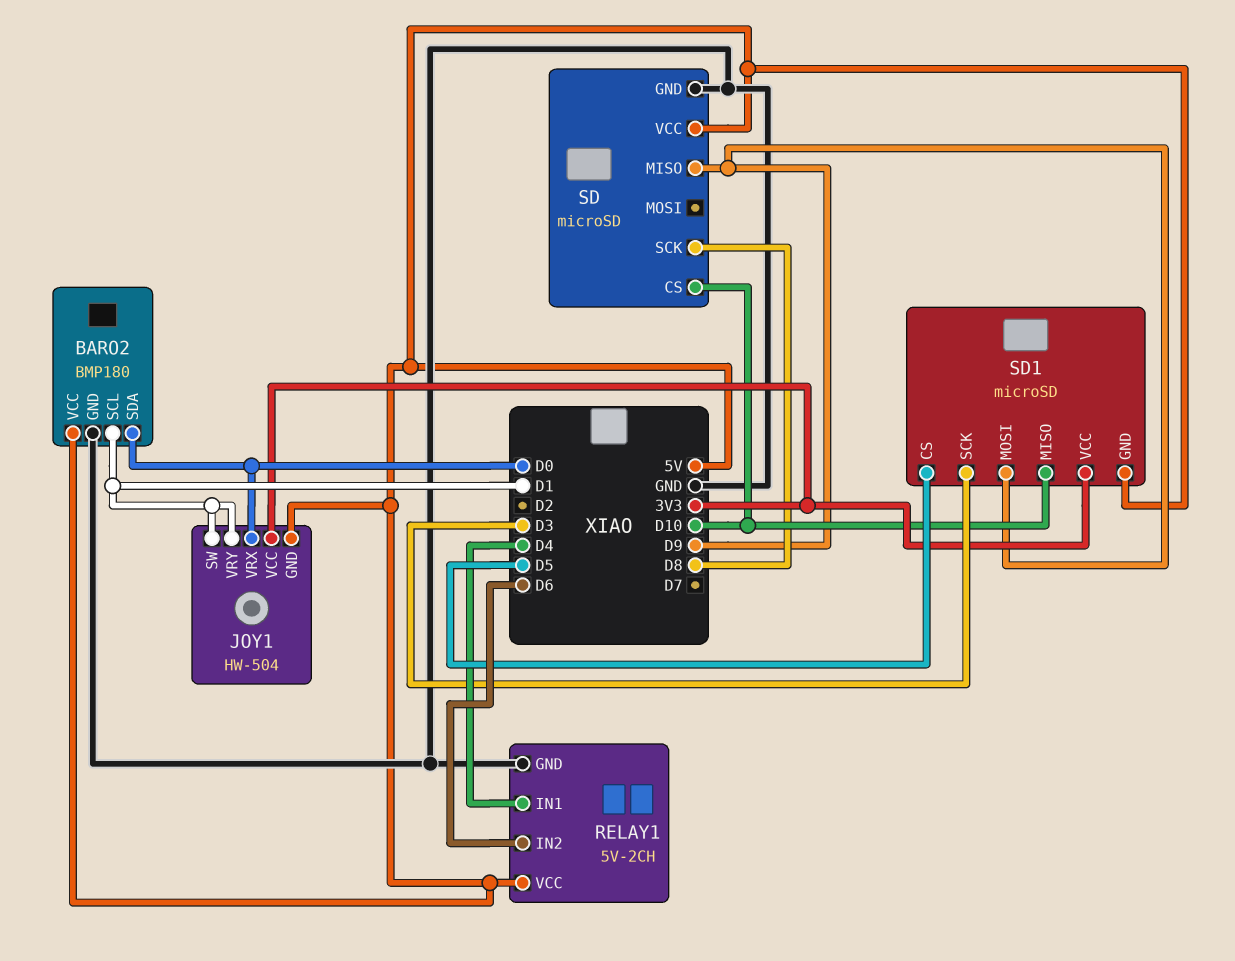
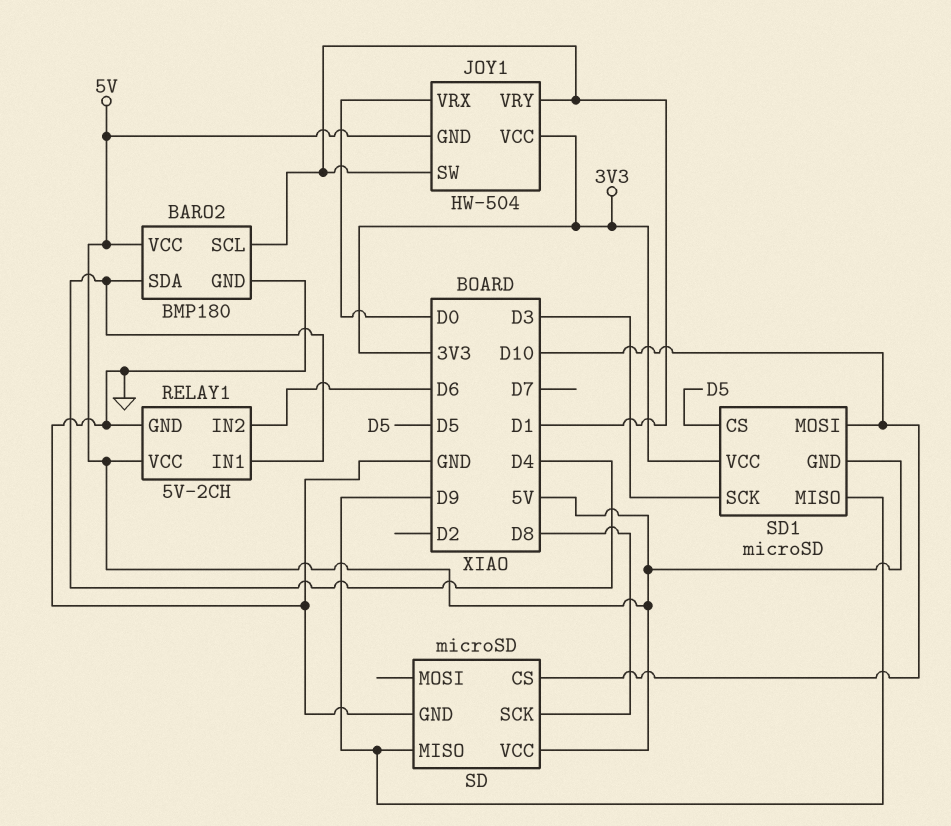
BARO2 pin SDA: D0 -> D4
SD1 pin MISO: D10 -> D9
SD1 pin MOSI: D9 -> D10

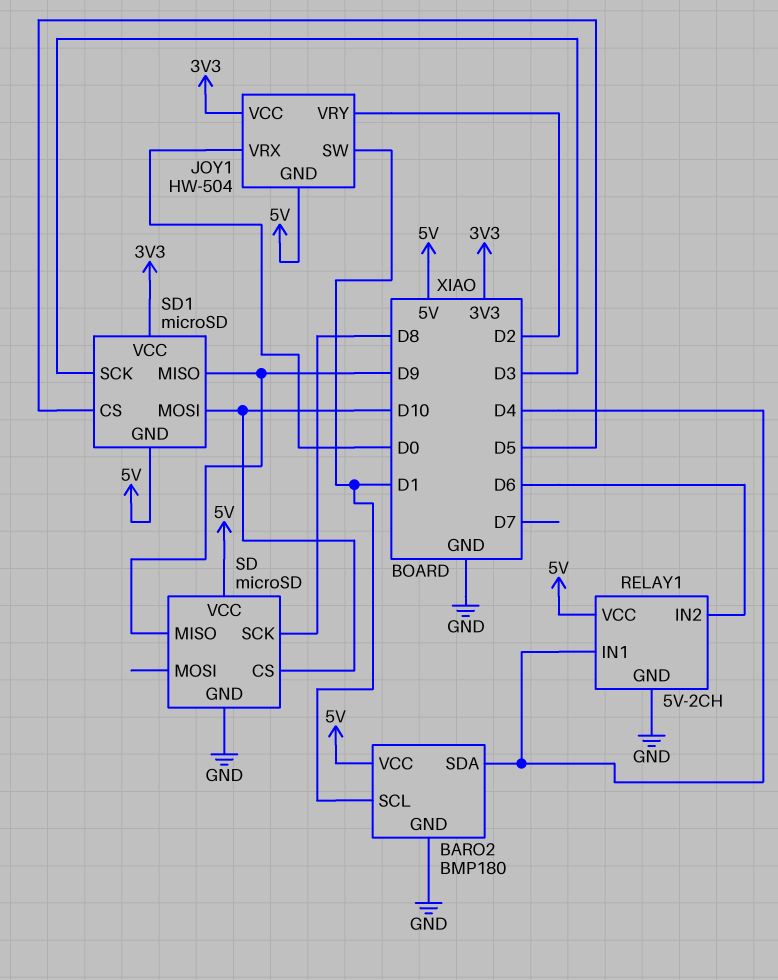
JOY1 pin VRY: D1 -> D2

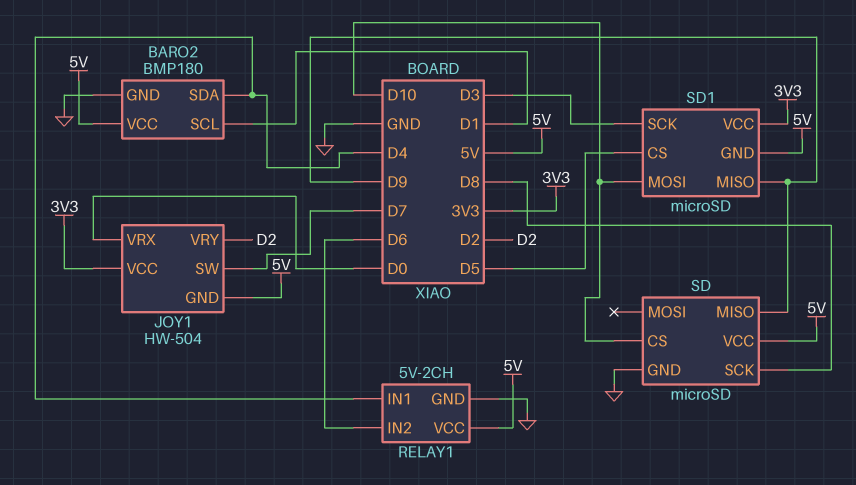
JOY1 pin SW: D1 -> D7

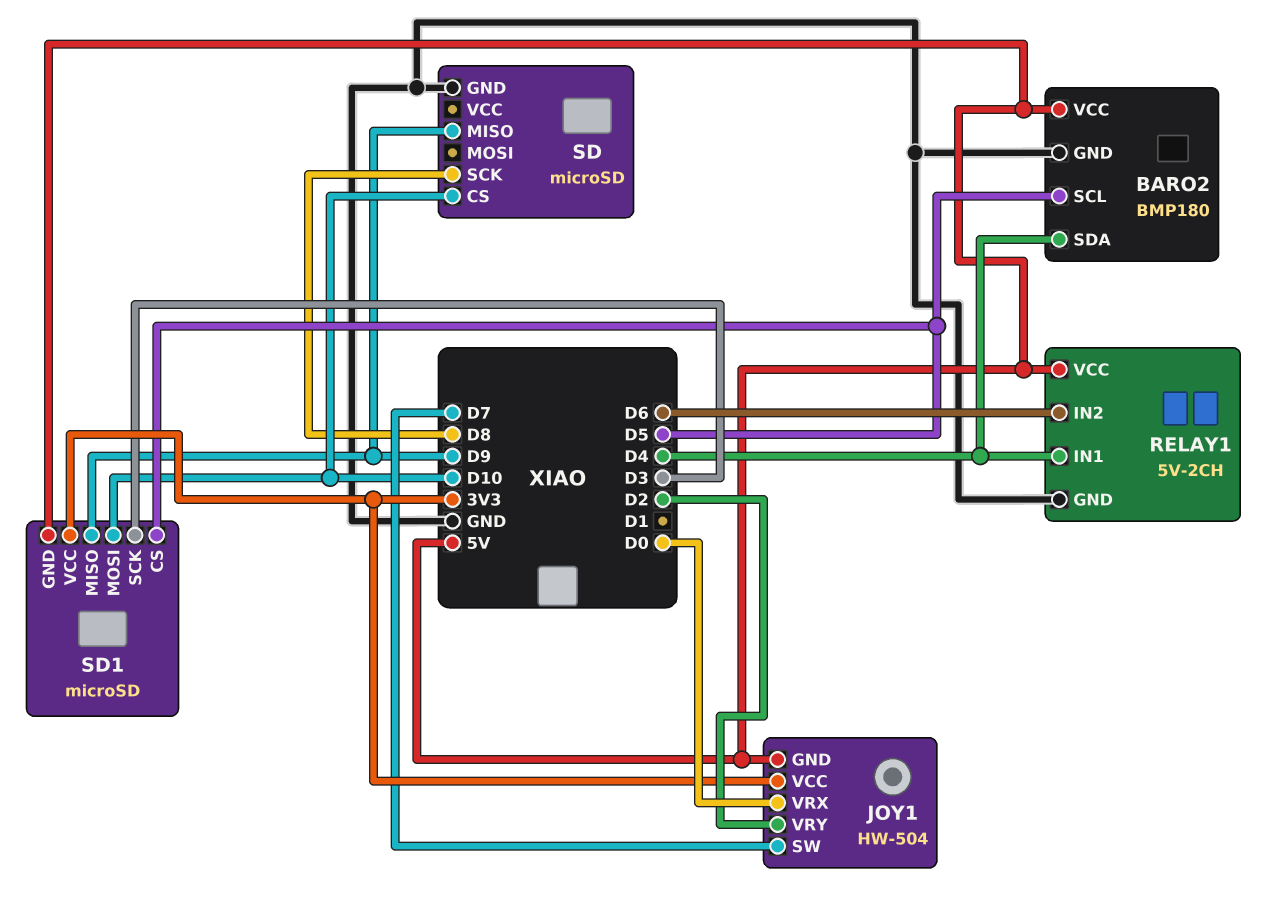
BARO2 pin SCL: D1 -> D5
SD pin VCC: 5V -> none

